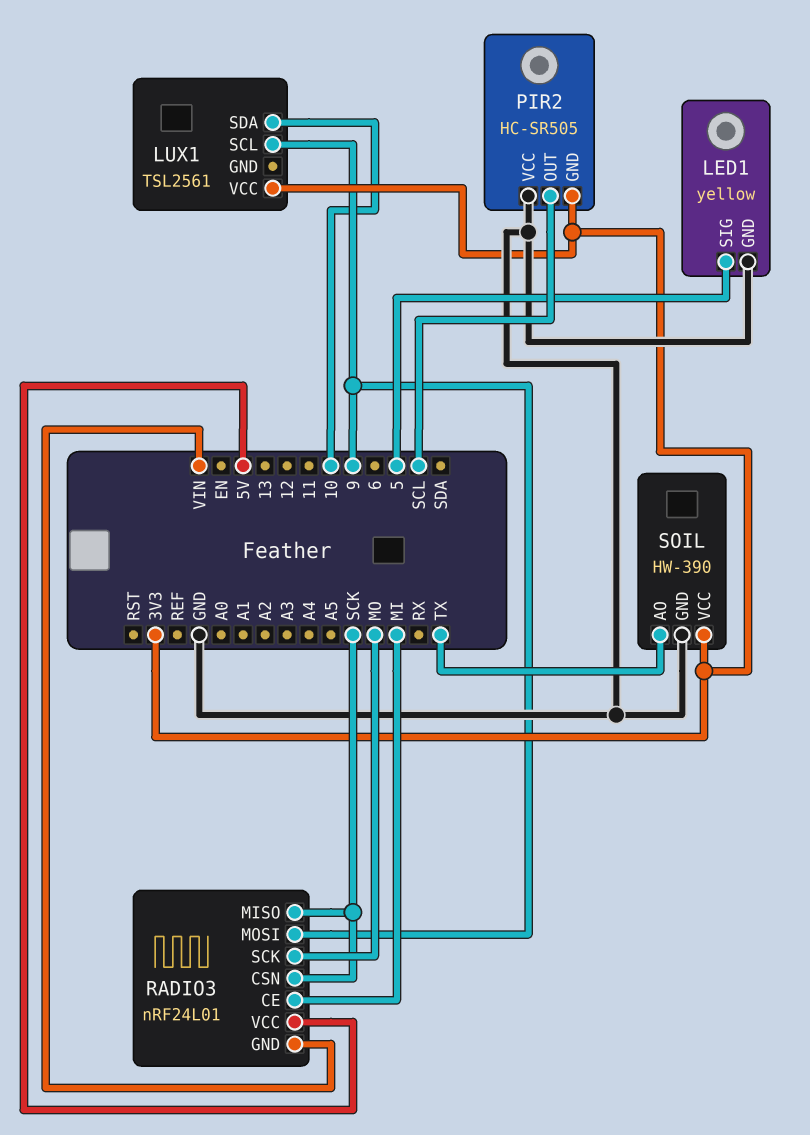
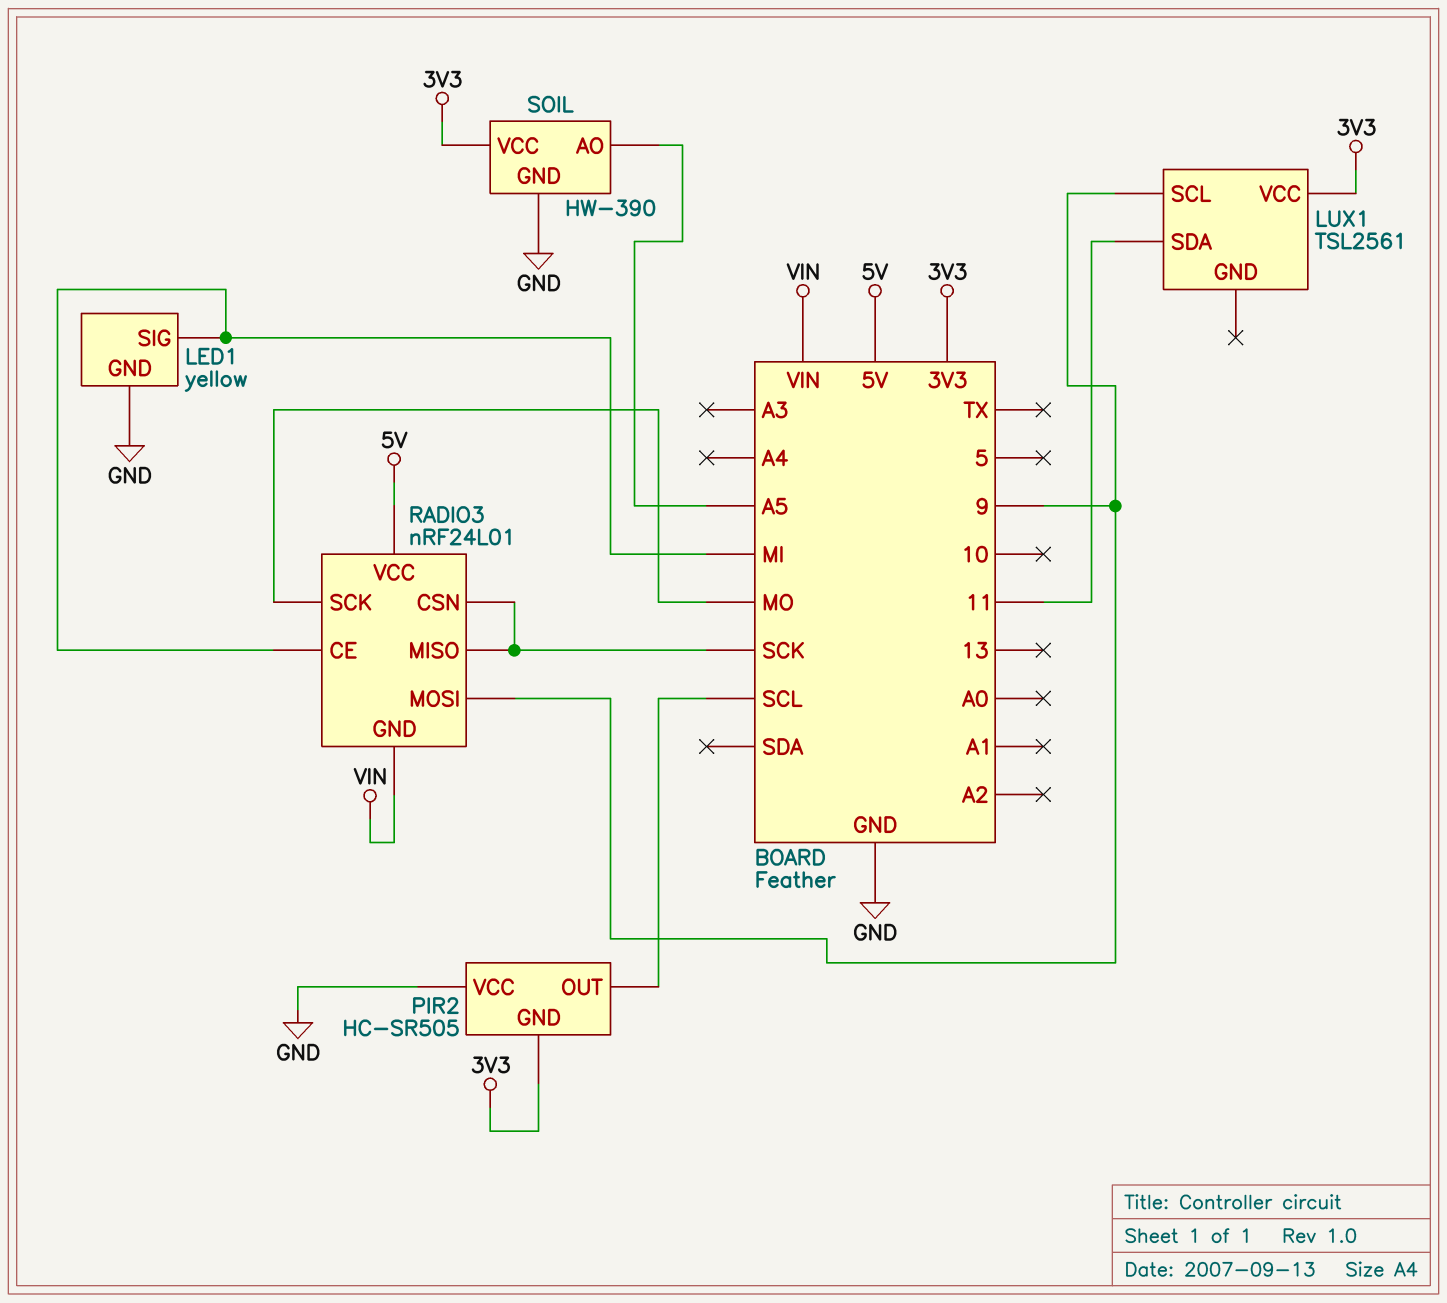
LED1 pin SIG: 5 -> MI
LUX1 pin SDA: 10 -> 11
SOIL pin AO: TX -> A5

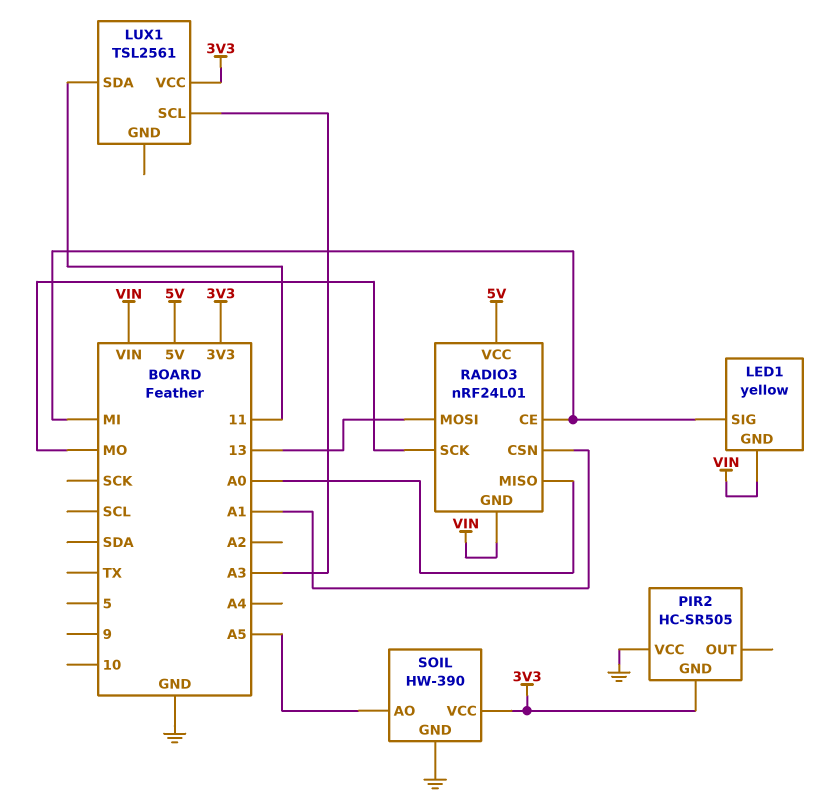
LED1 pin GND: GND -> VIN
LUX1 pin SCL: 9 -> A3
PIR2 pin OUT: SCL -> none
RADIO3 pin CSN: SCK -> A1
RADIO3 pin MISO: SCK -> A0
RADIO3 pin MOSI: 9 -> 13

